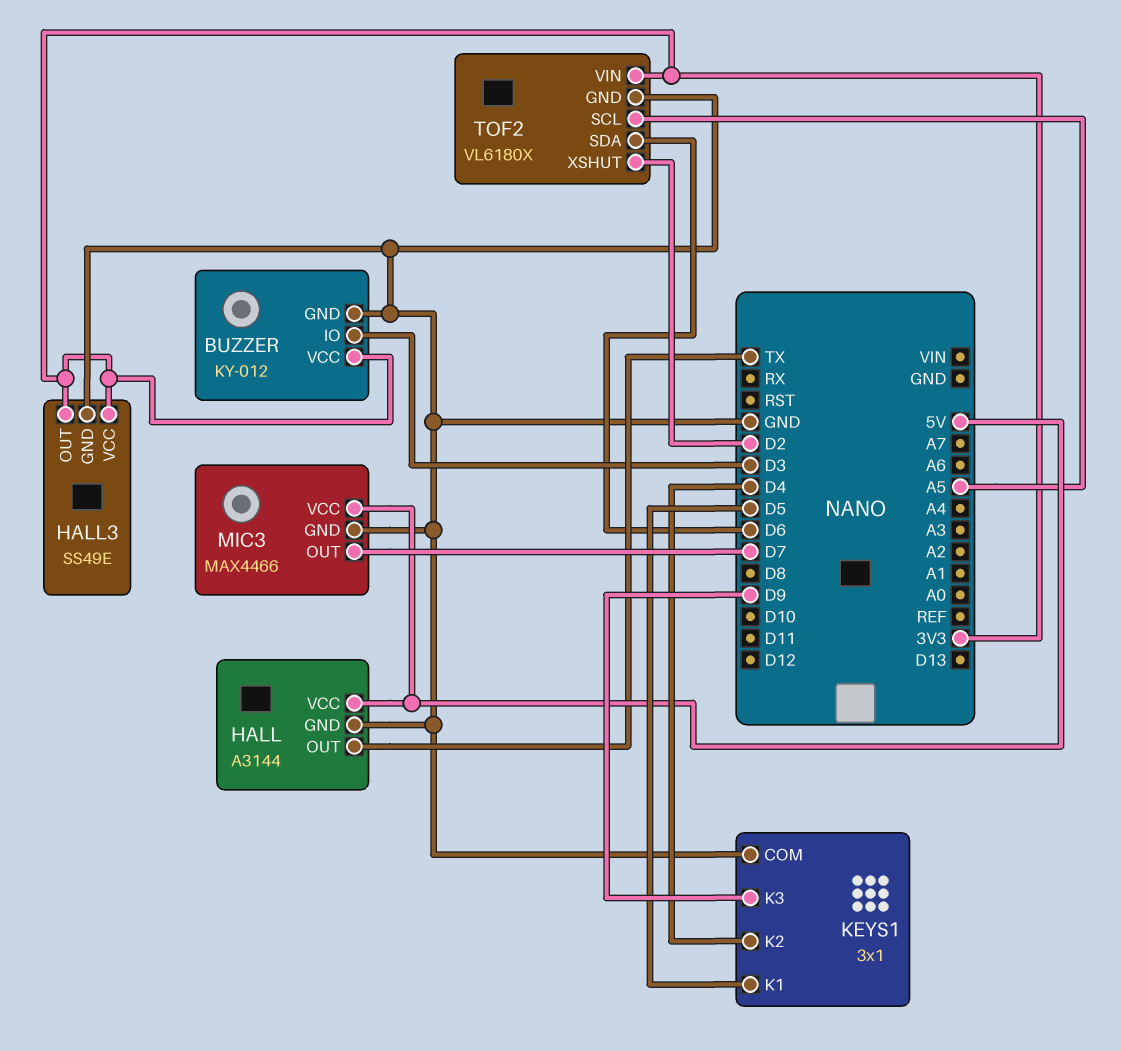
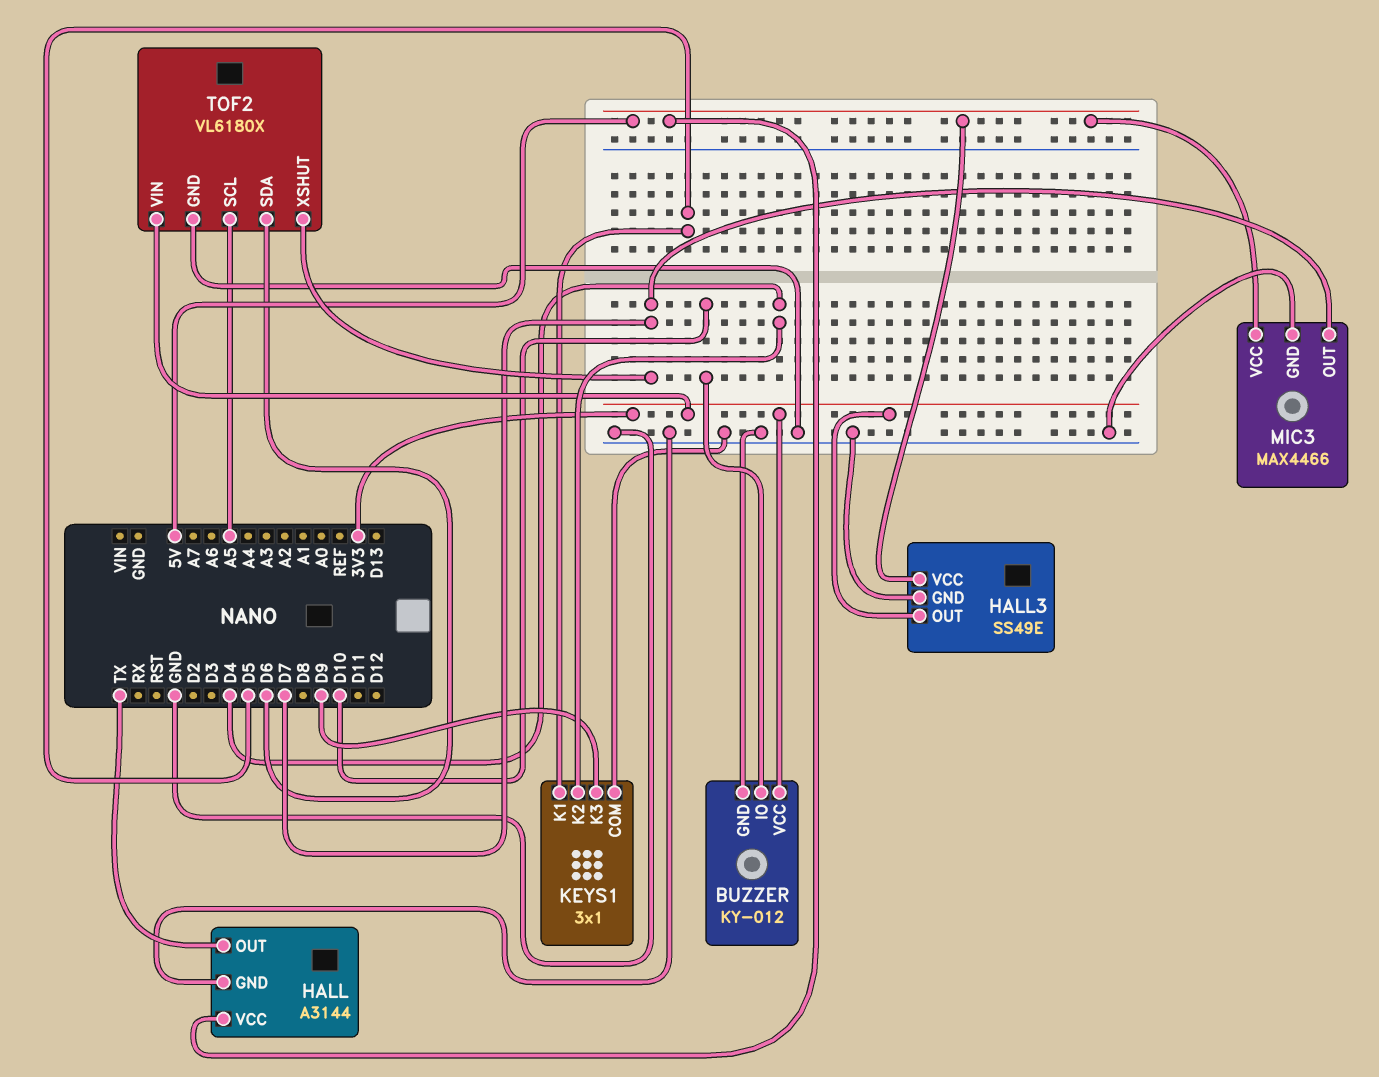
BUZZER pin IO: D3 -> D10
HALL3 pin VCC: 3V3 -> 5V
TOF2 pin XSHUT: D2 -> D7

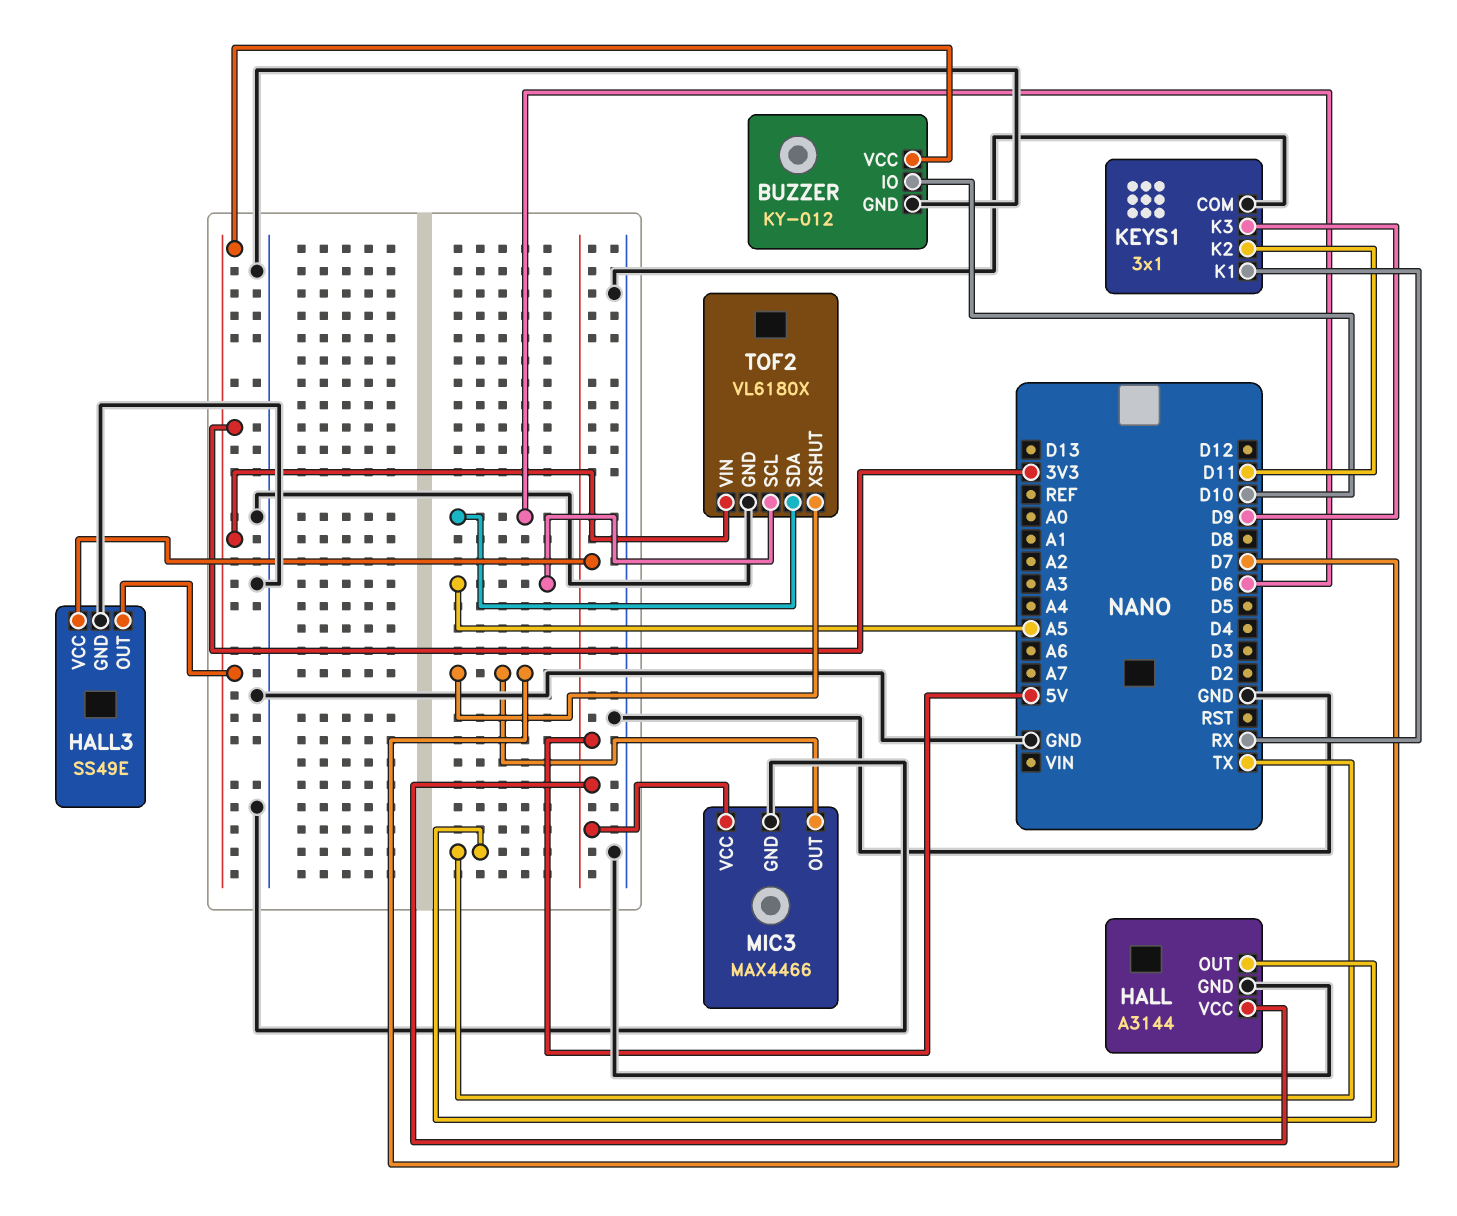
KEYS1 pin K1: D5 -> RX
KEYS1 pin K2: D4 -> D11

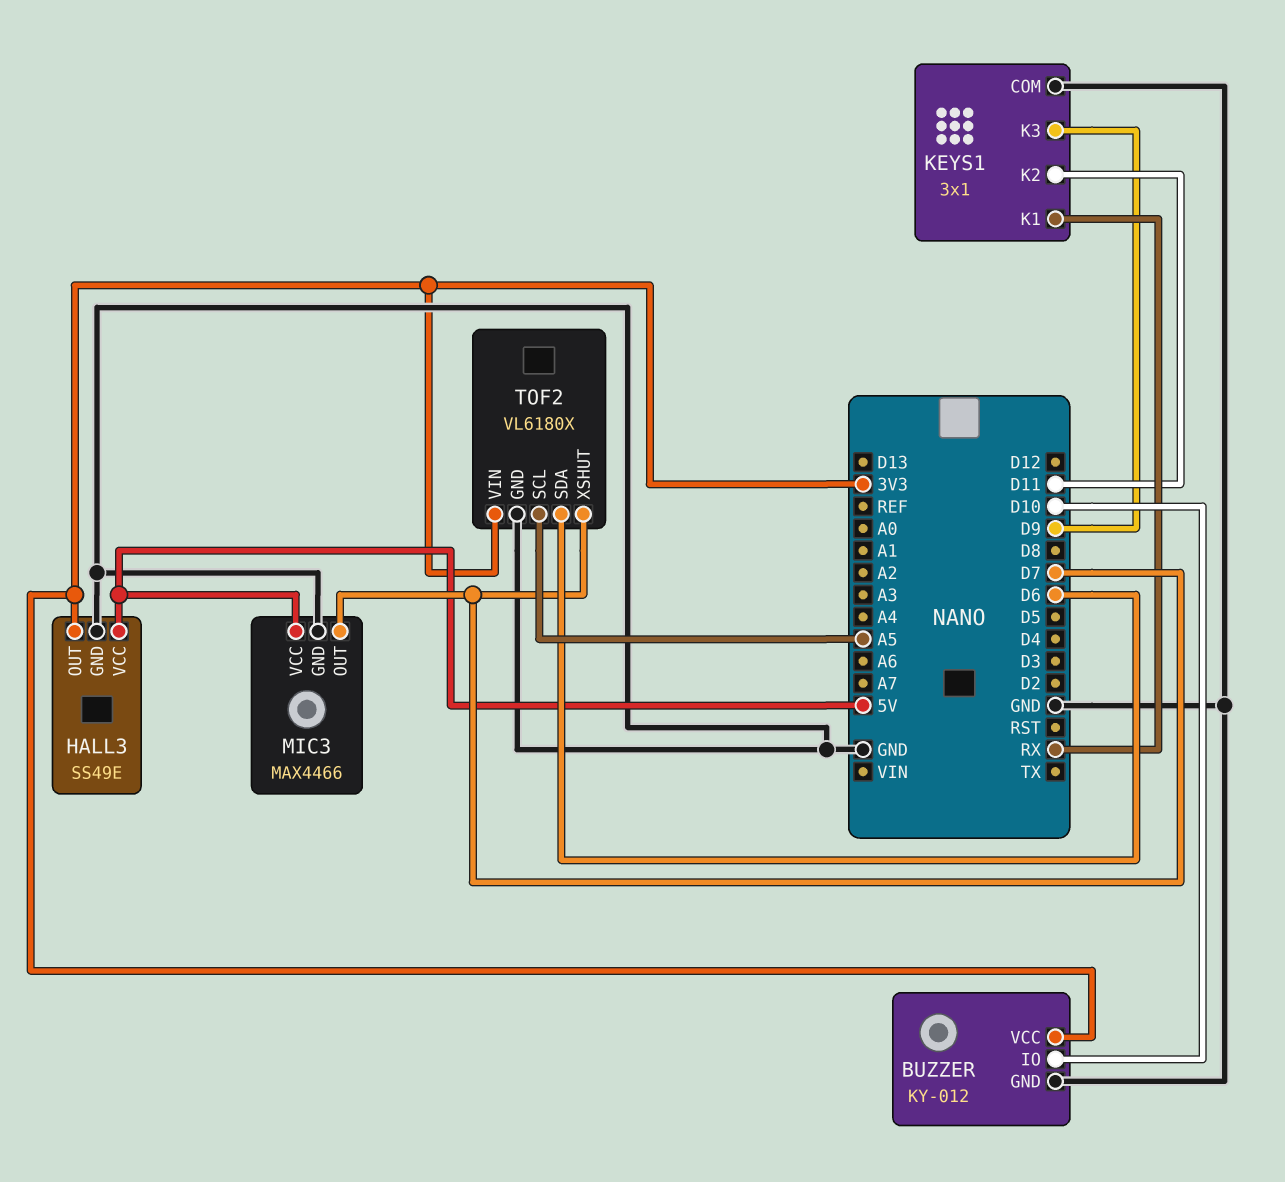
HALL: A3144 -> none
HALL pin GND: GND -> none
HALL pin OUT: TX -> none
HALL pin VCC: 5V -> none

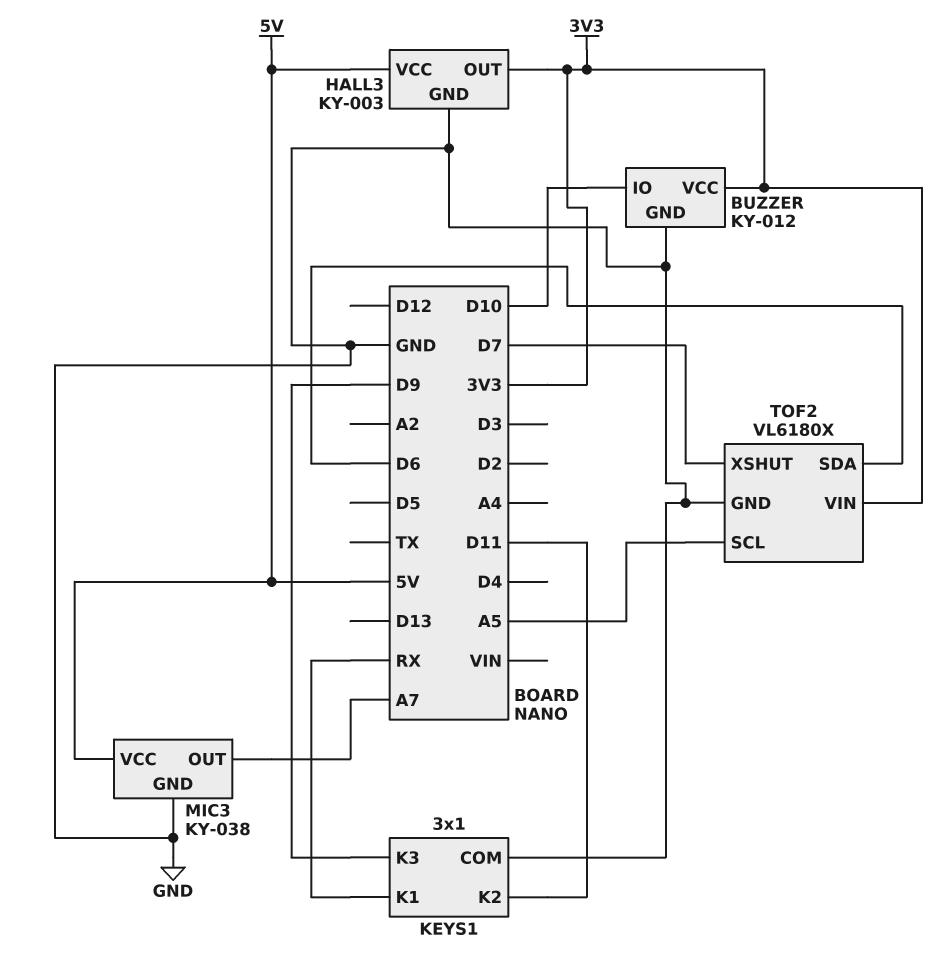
HALL3: SS49E -> KY-003
MIC3: MAX4466 -> KY-038
MIC3 pin OUT: D7 -> A7

